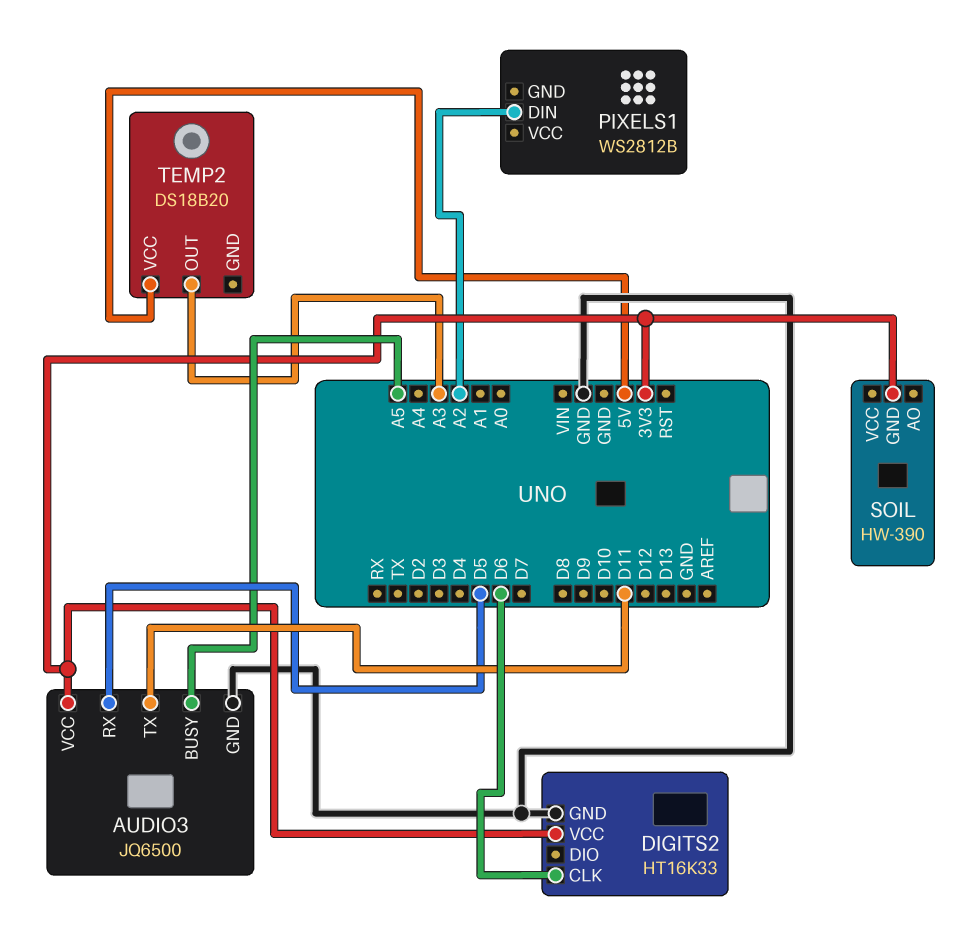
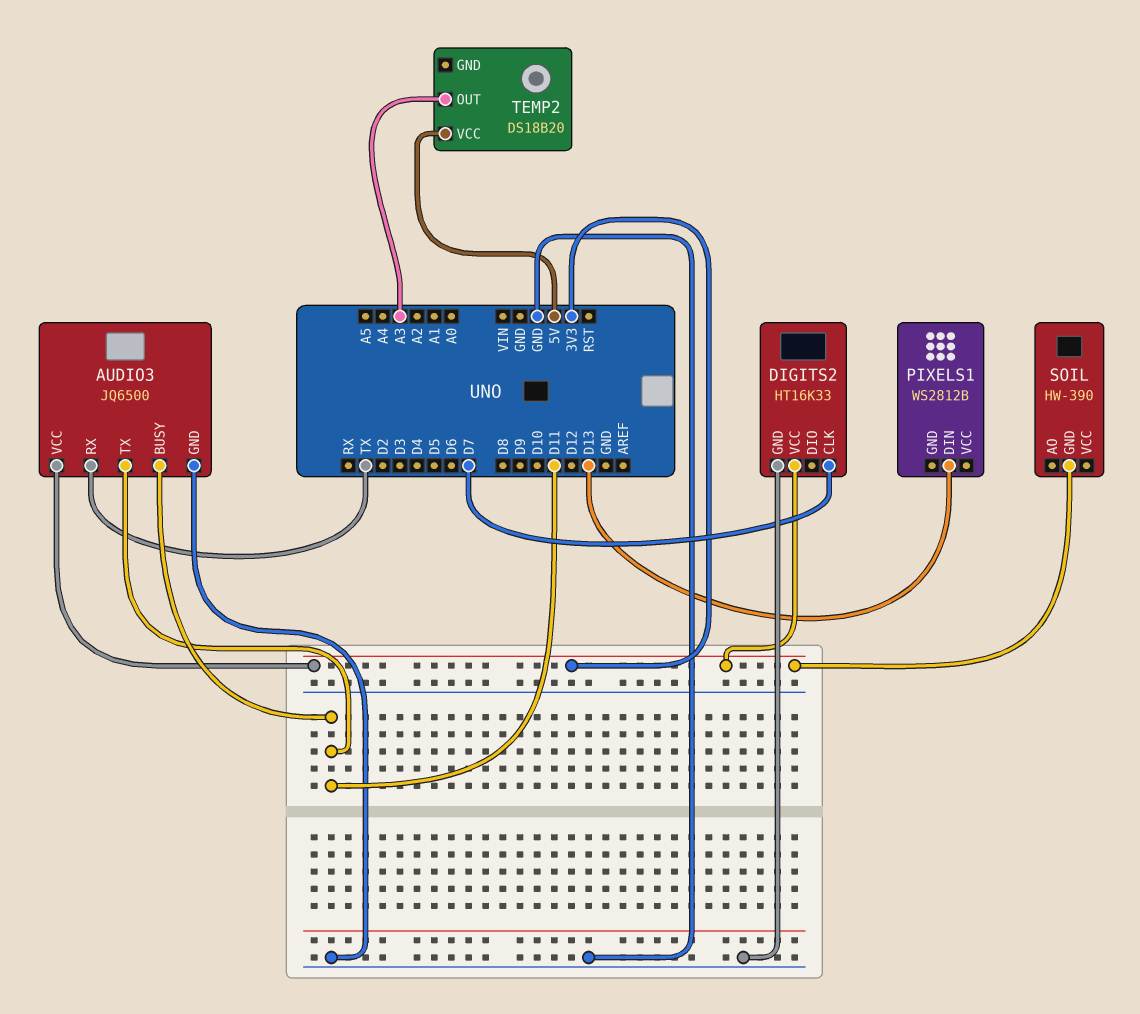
AUDIO3 pin BUSY: A5 -> D11
AUDIO3 pin RX: D5 -> TX
DIGITS2 pin CLK: D6 -> D7
PIXELS1 pin DIN: A2 -> D13

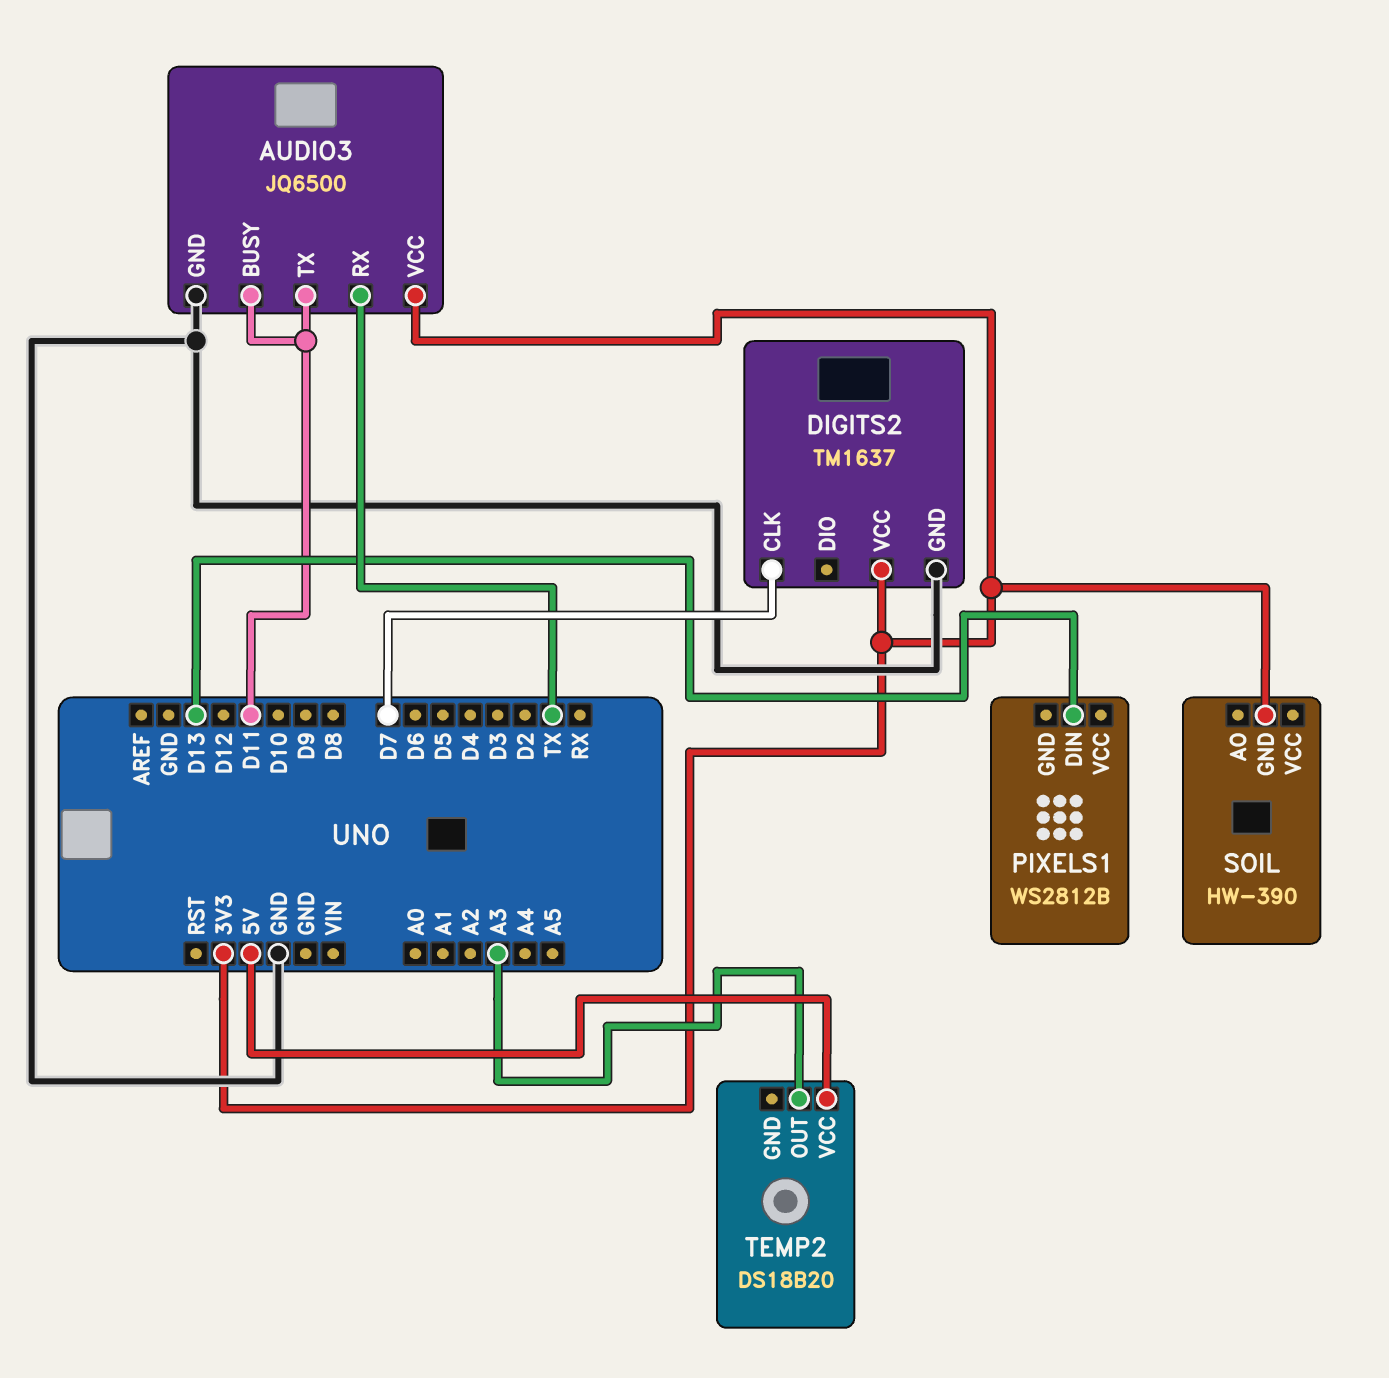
DIGITS2: HT16K33 -> TM1637

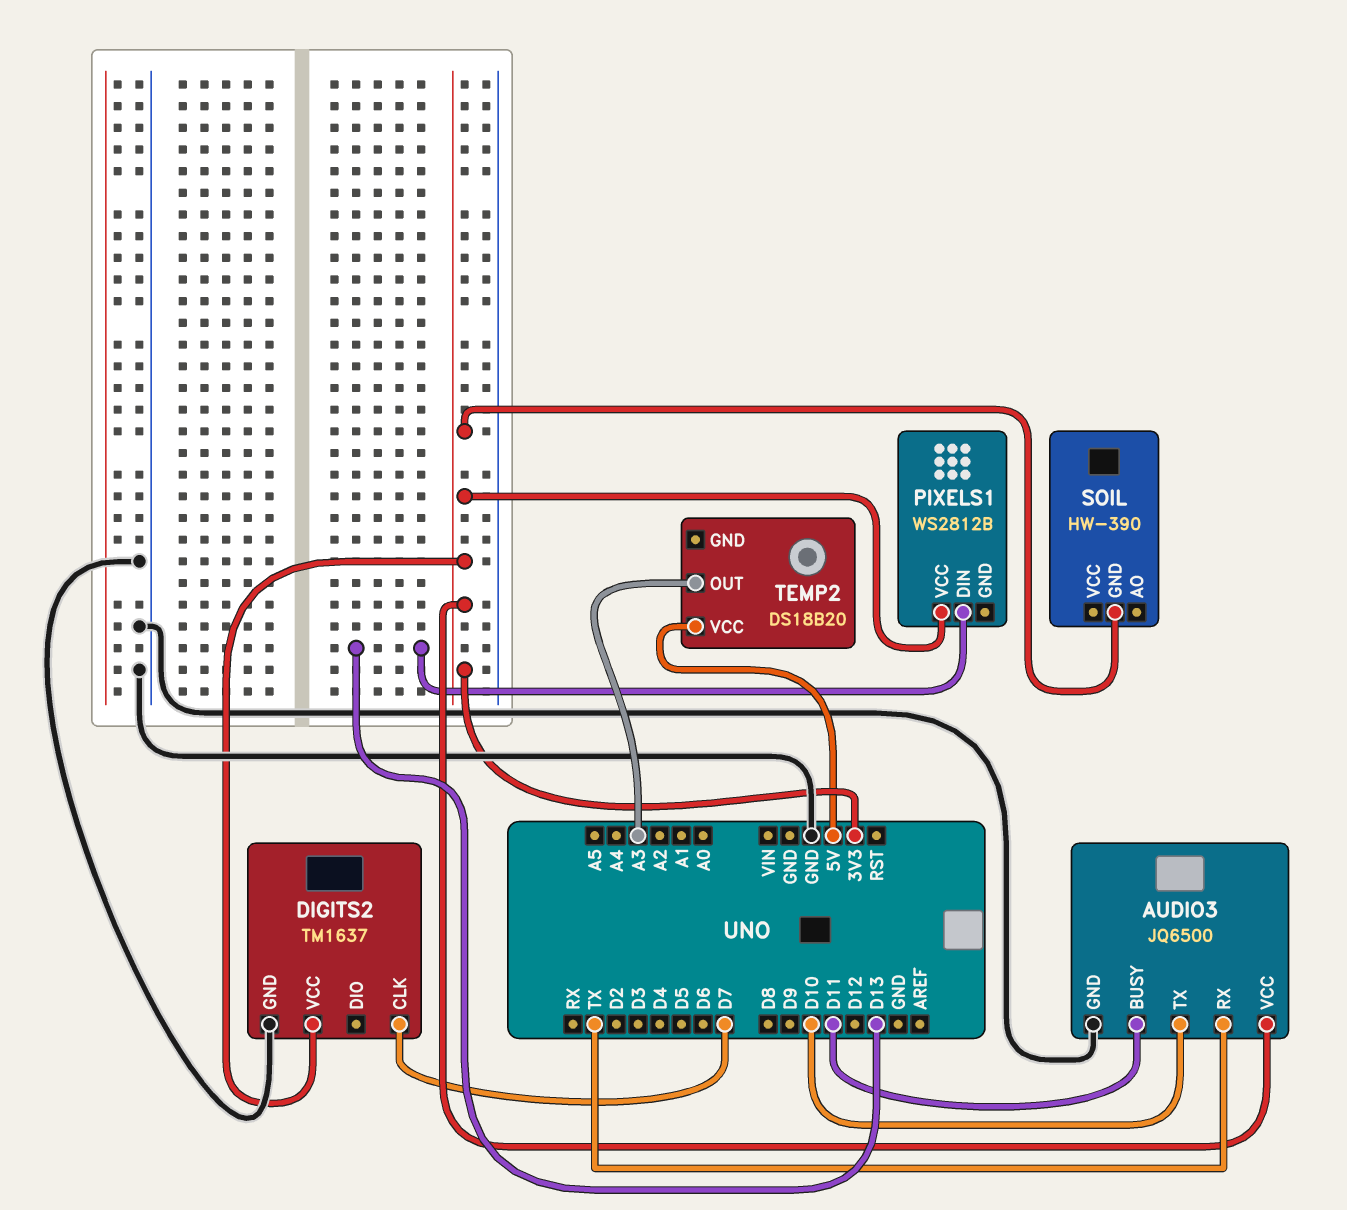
AUDIO3 pin TX: D11 -> D10
PIXELS1 pin VCC: none -> 3V3

